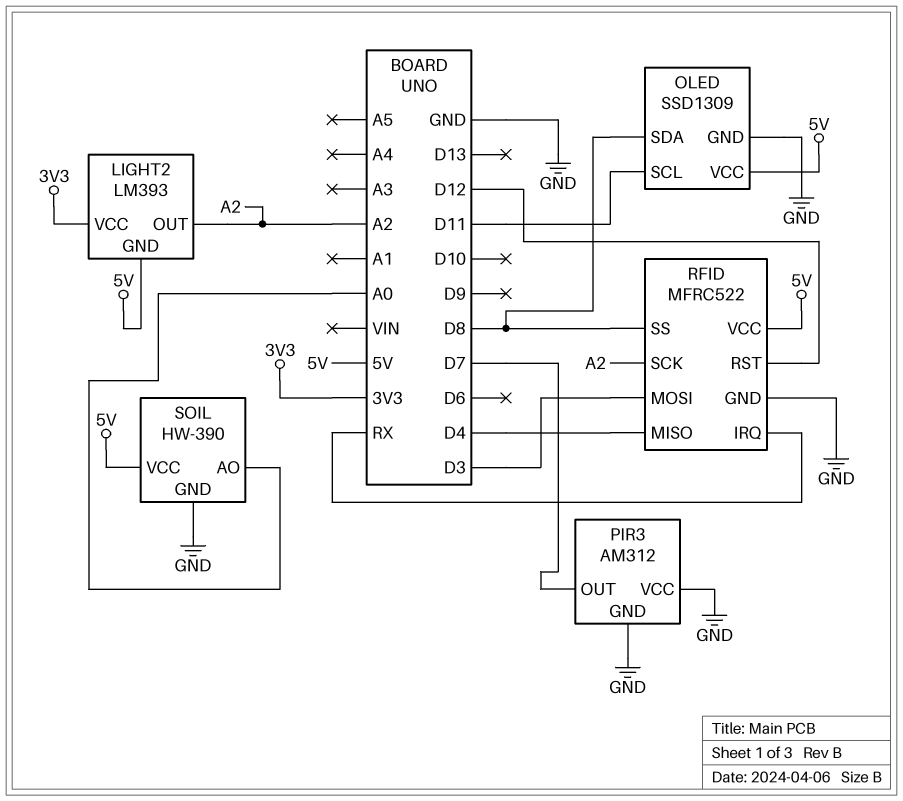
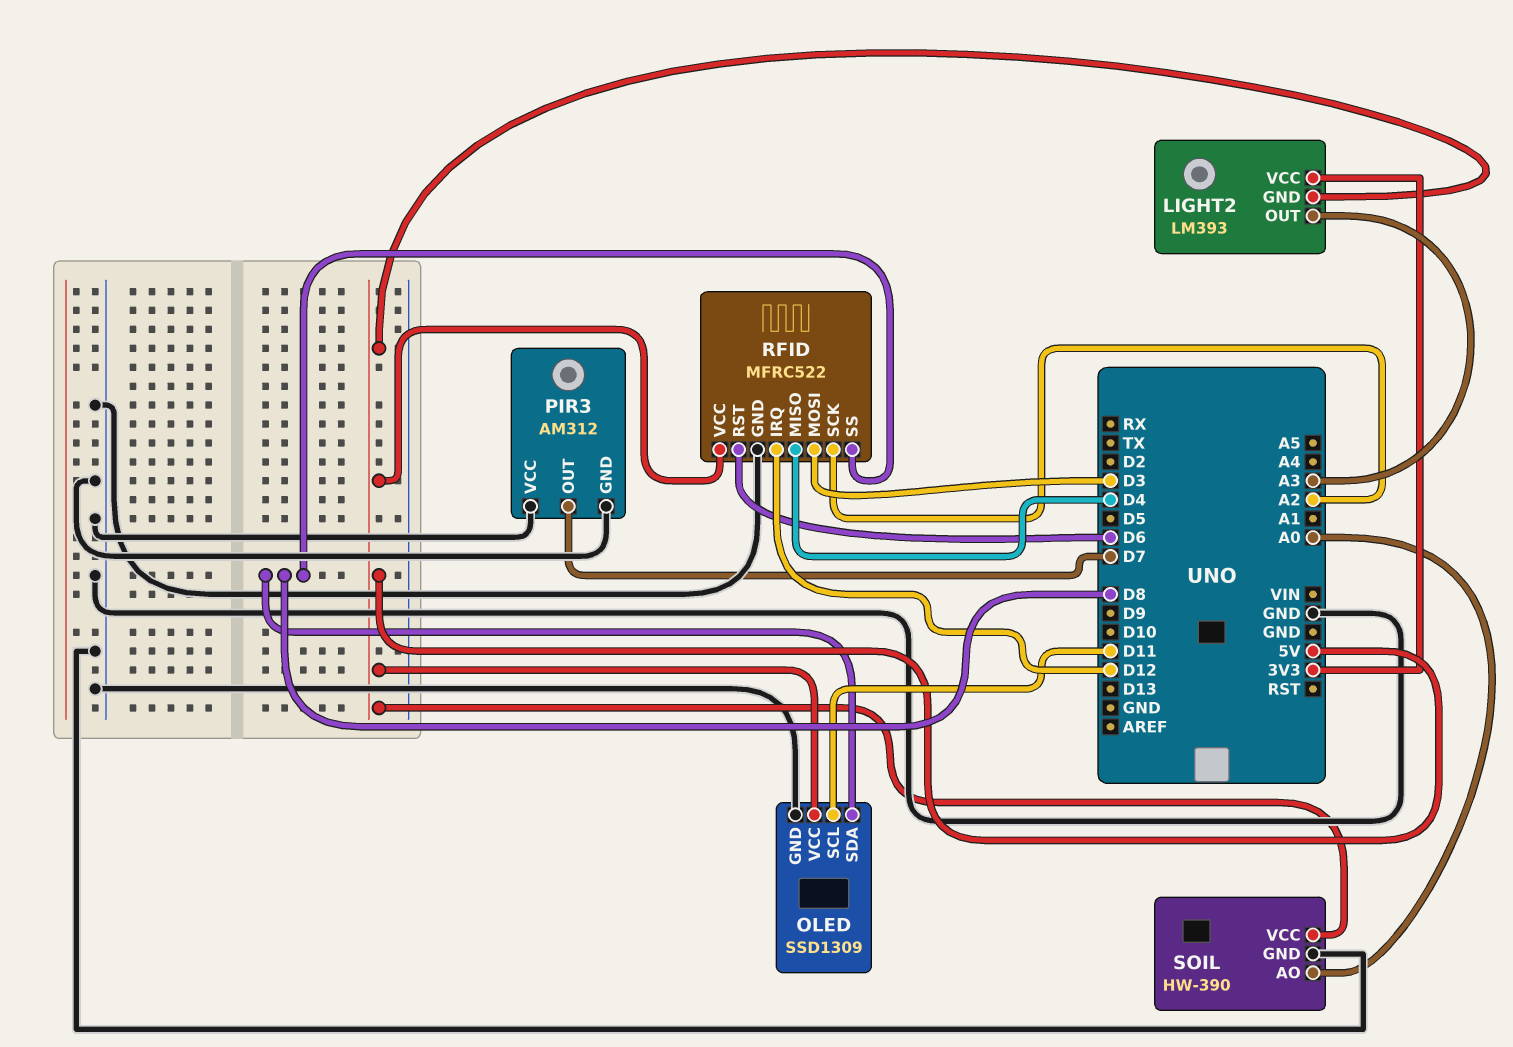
LIGHT2 pin OUT: A2 -> A3
RFID pin IRQ: RX -> D12
RFID pin RST: D12 -> D6

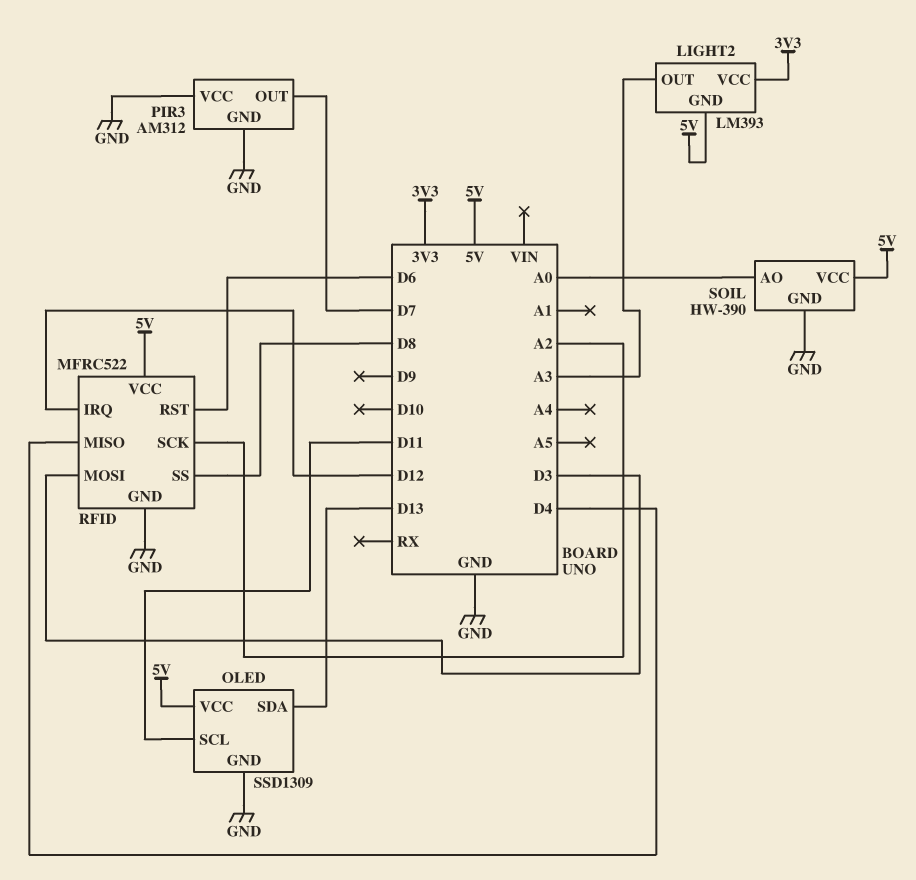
OLED pin SDA: D8 -> D13

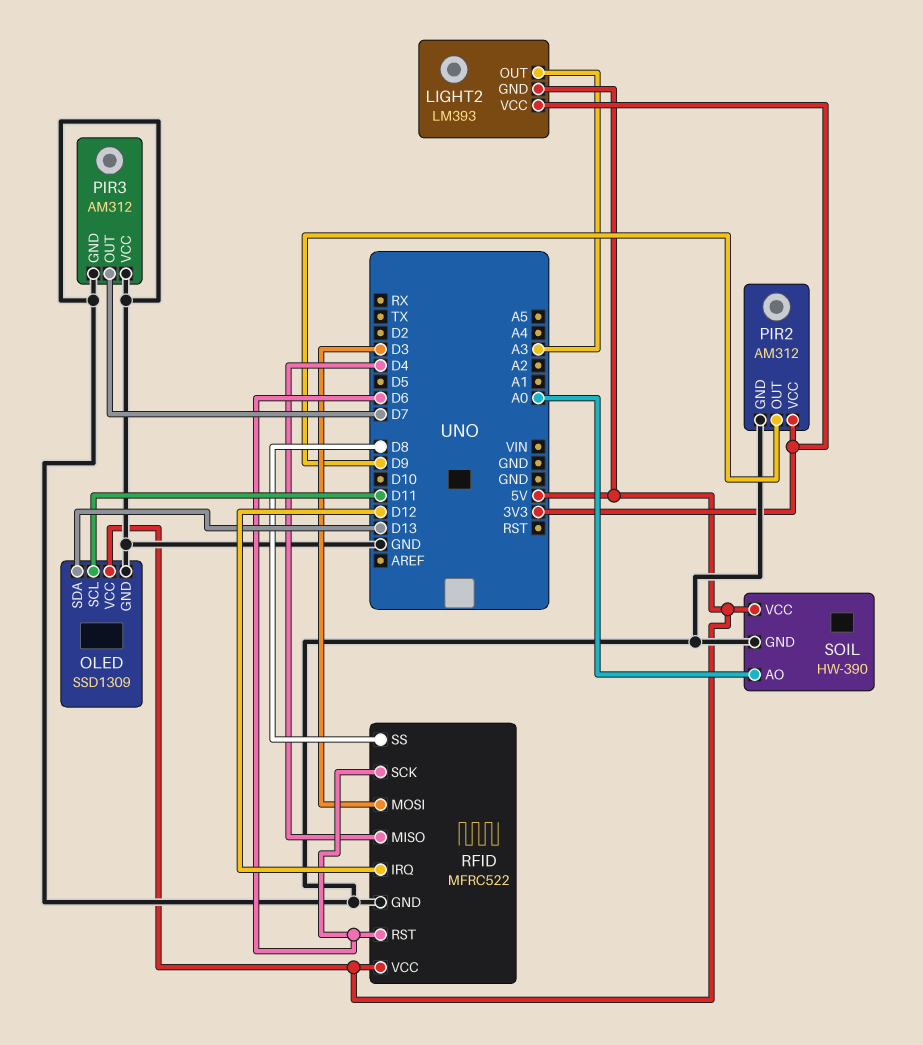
PIR2: none -> AM312
PIR2 pin GND: none -> GND
PIR2 pin OUT: none -> D9
PIR2 pin VCC: none -> 3V3
RFID pin SCK: A2 -> D6

